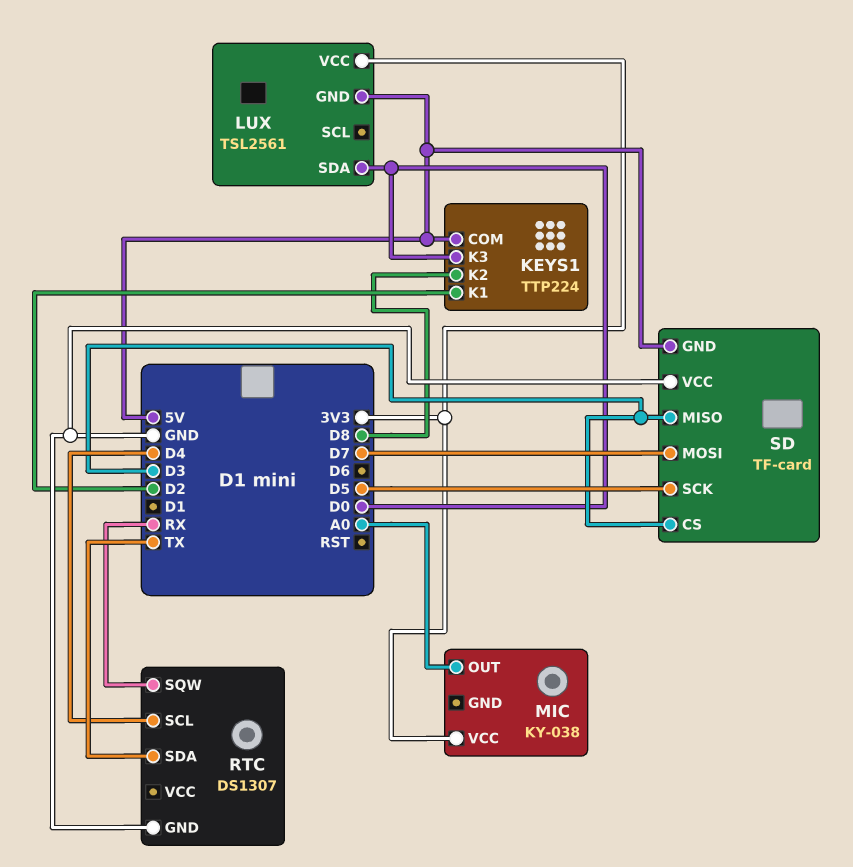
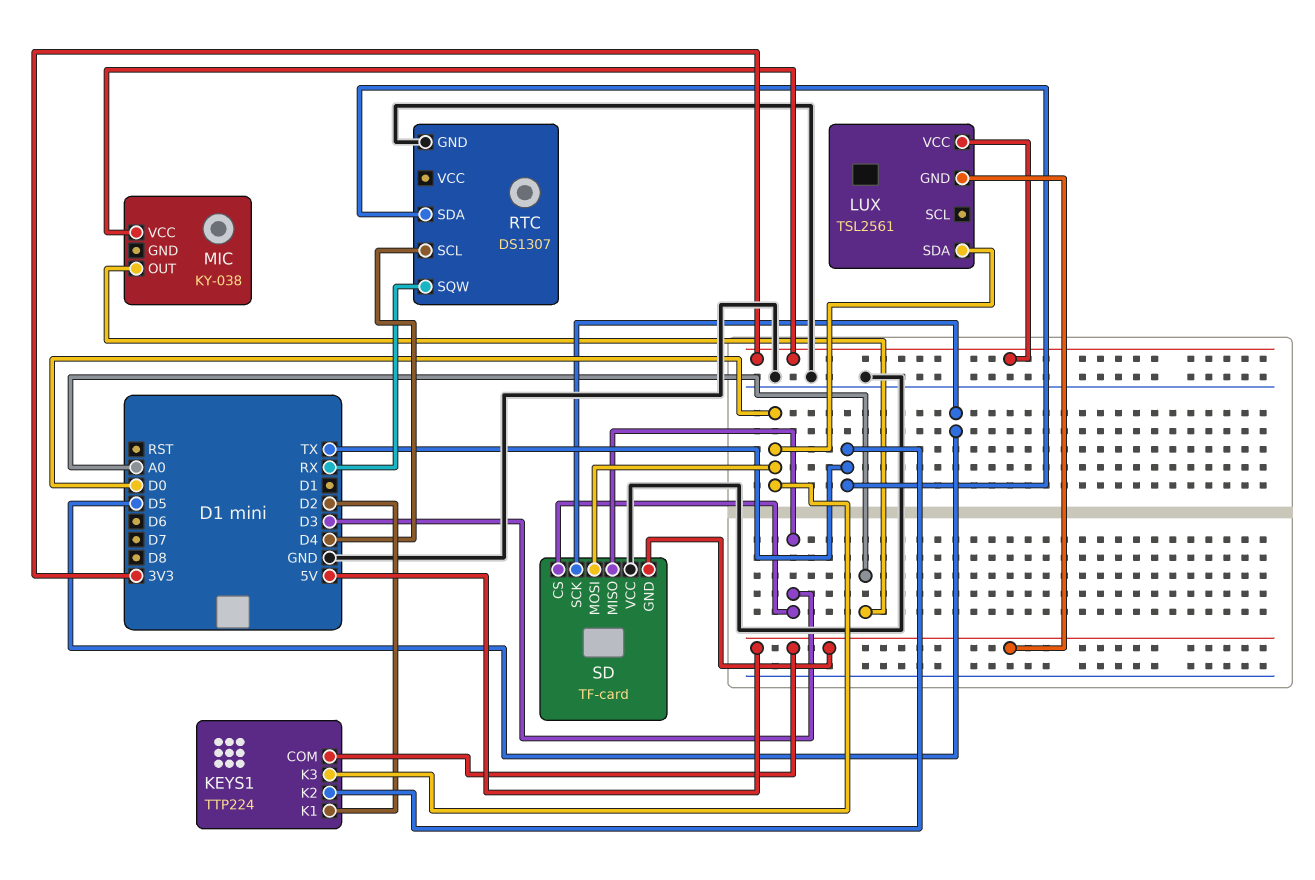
KEYS1 pin K2: D8 -> TX
SD pin MOSI: D7 -> D0

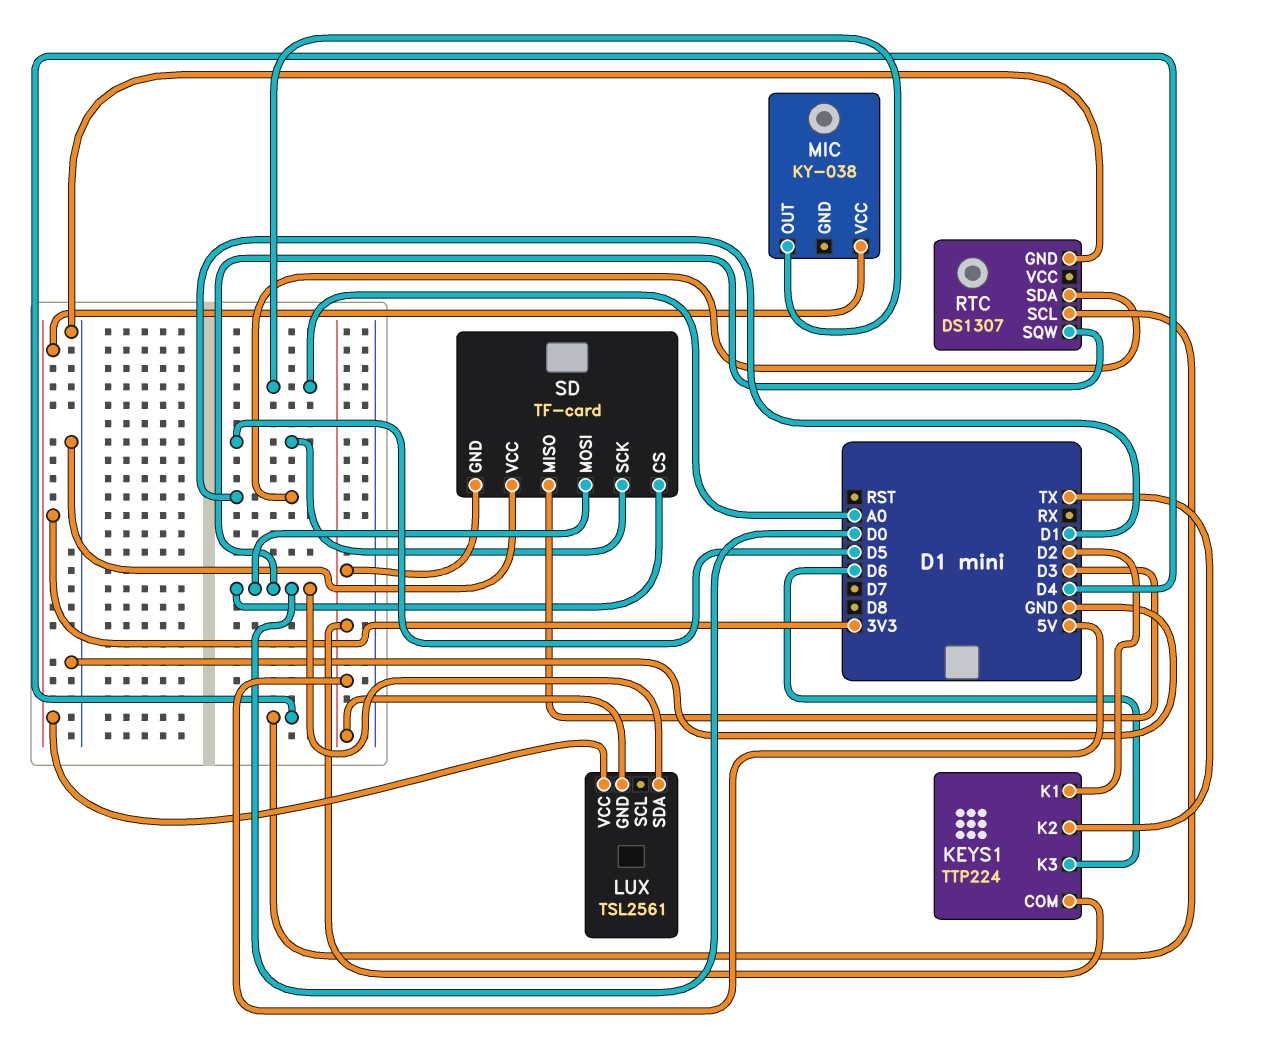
KEYS1 pin K3: D0 -> D6
RTC pin SDA: TX -> D1
RTC pin SQW: RX -> D0
SD pin CS: D3 -> D0

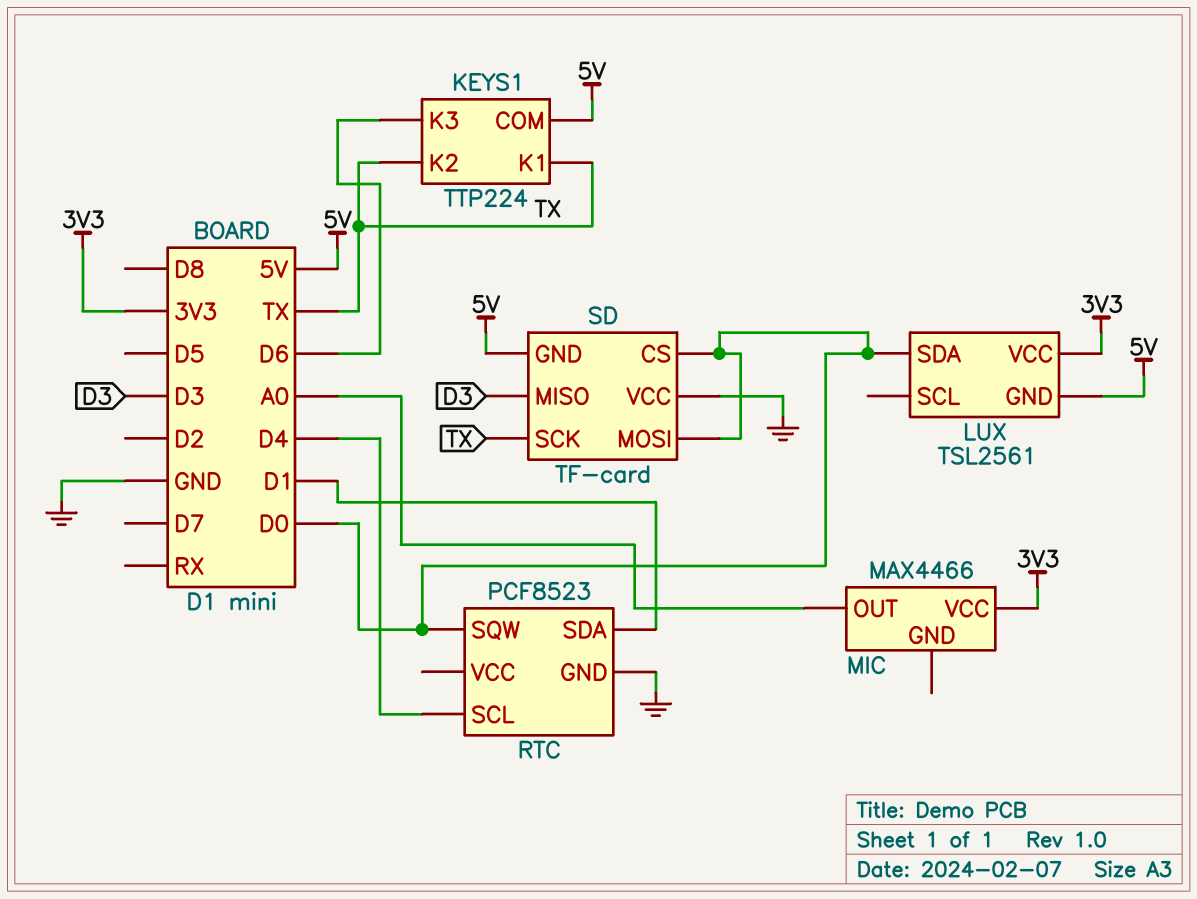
KEYS1 pin K1: D2 -> TX
MIC: KY-038 -> MAX4466
RTC: DS1307 -> PCF8523
SD pin SCK: D5 -> TX

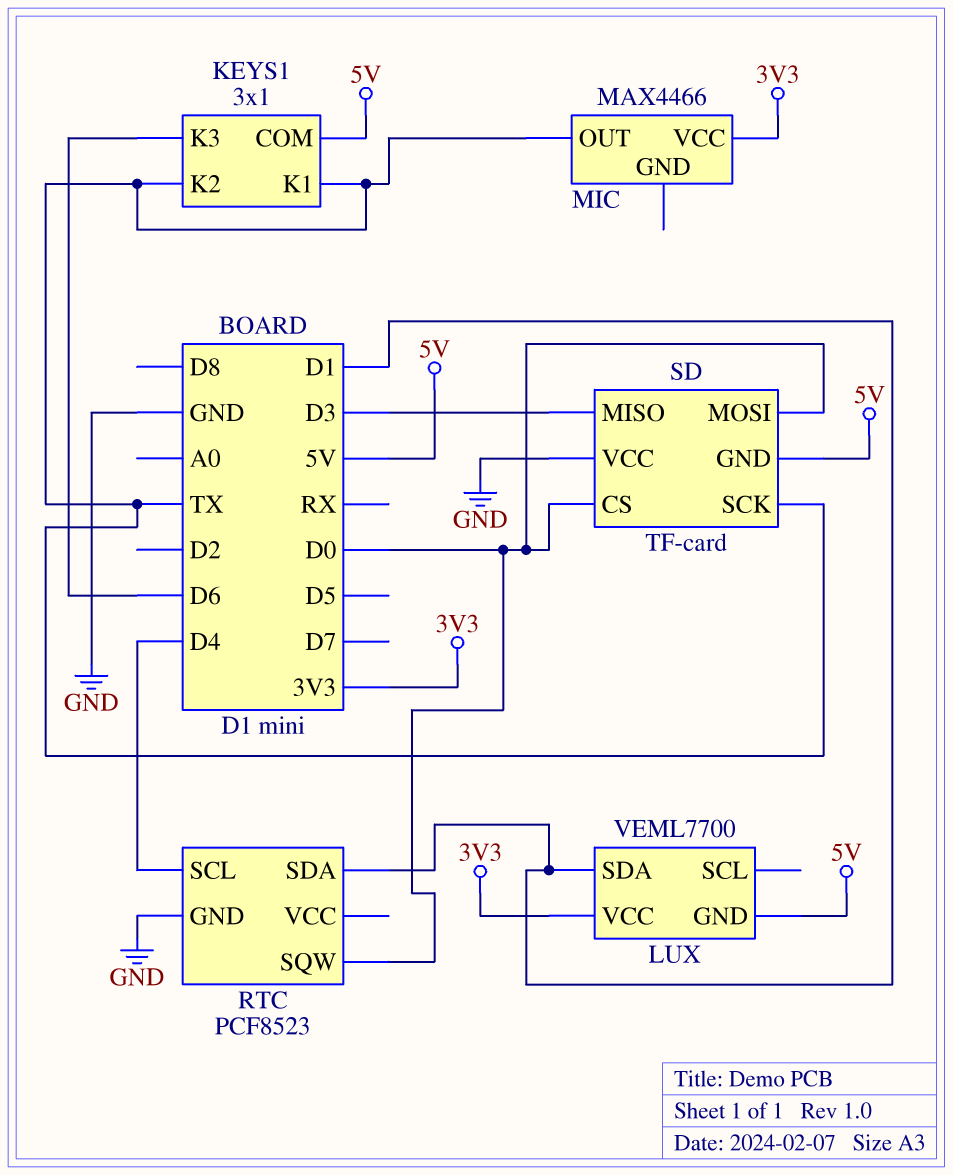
KEYS1: TTP224 -> 3x1
LUX: TSL2561 -> VEML7700
LUX pin SDA: D0 -> D1
MIC pin OUT: A0 -> TX

